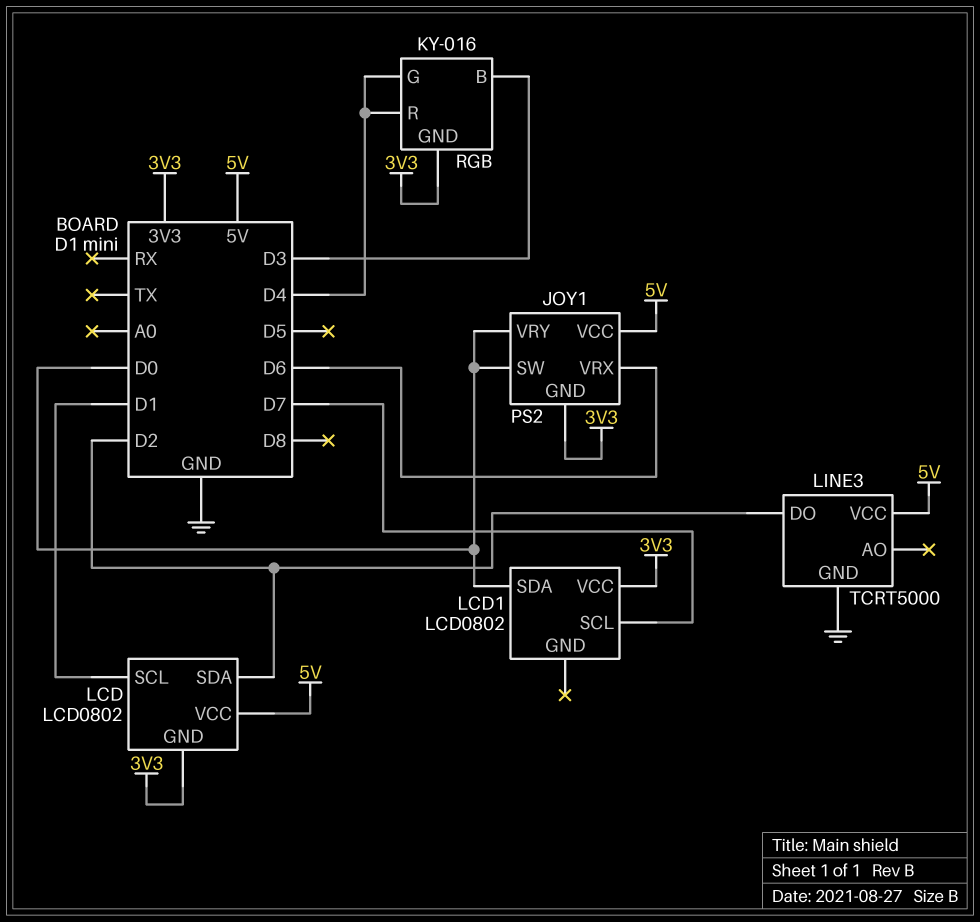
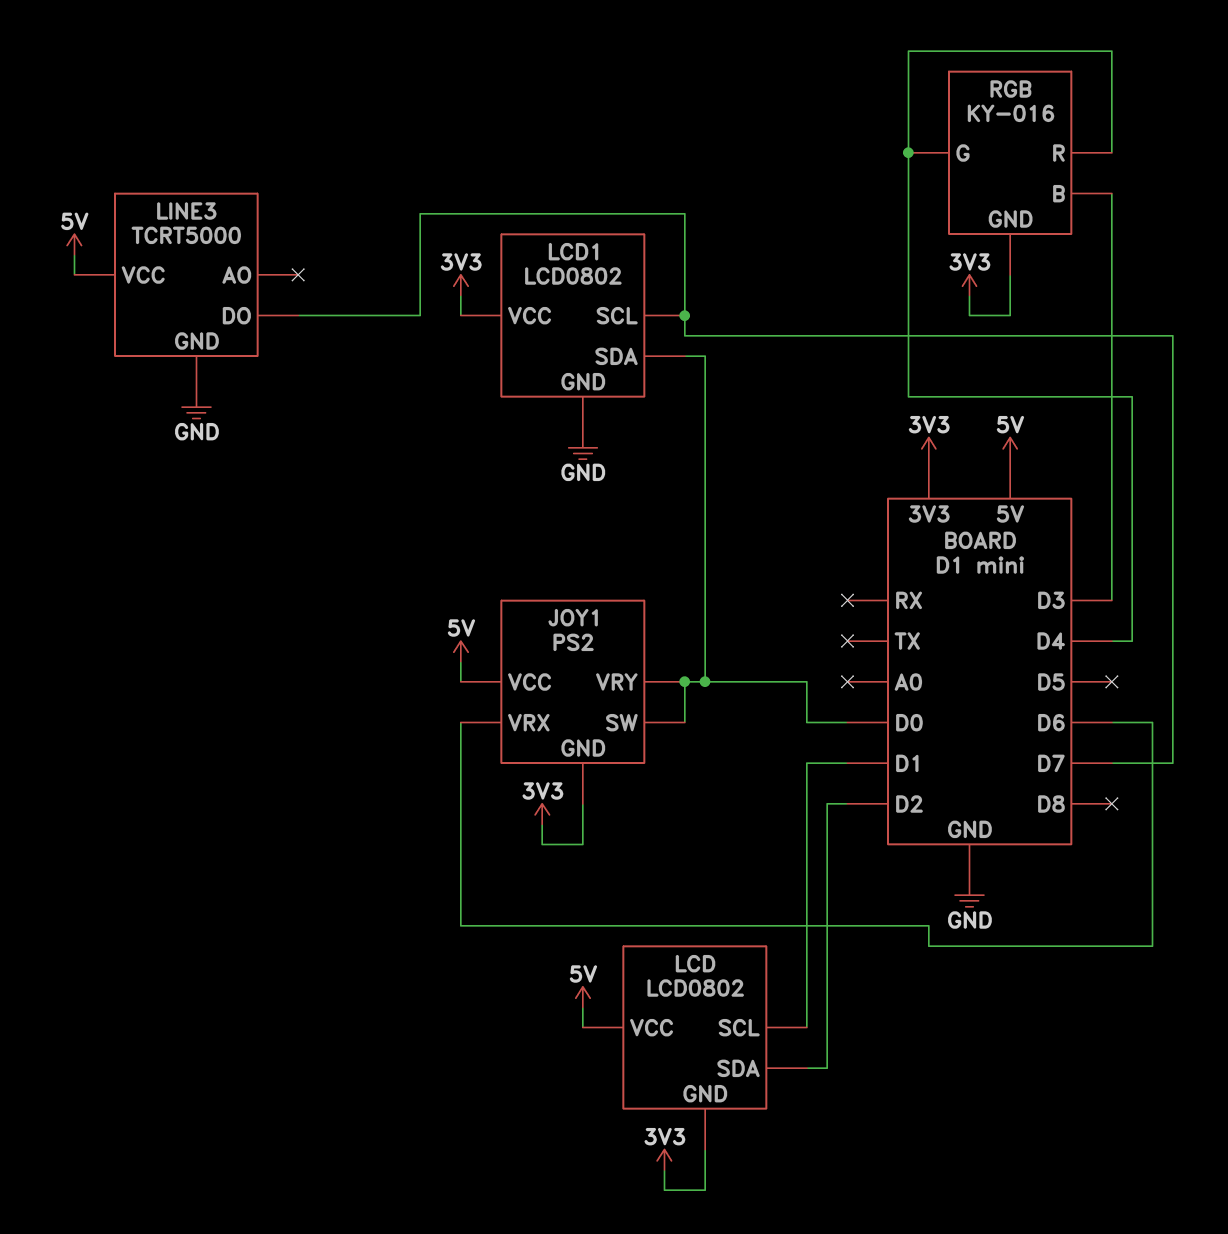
LCD1 pin GND: none -> GND
LINE3 pin DO: D2 -> D7

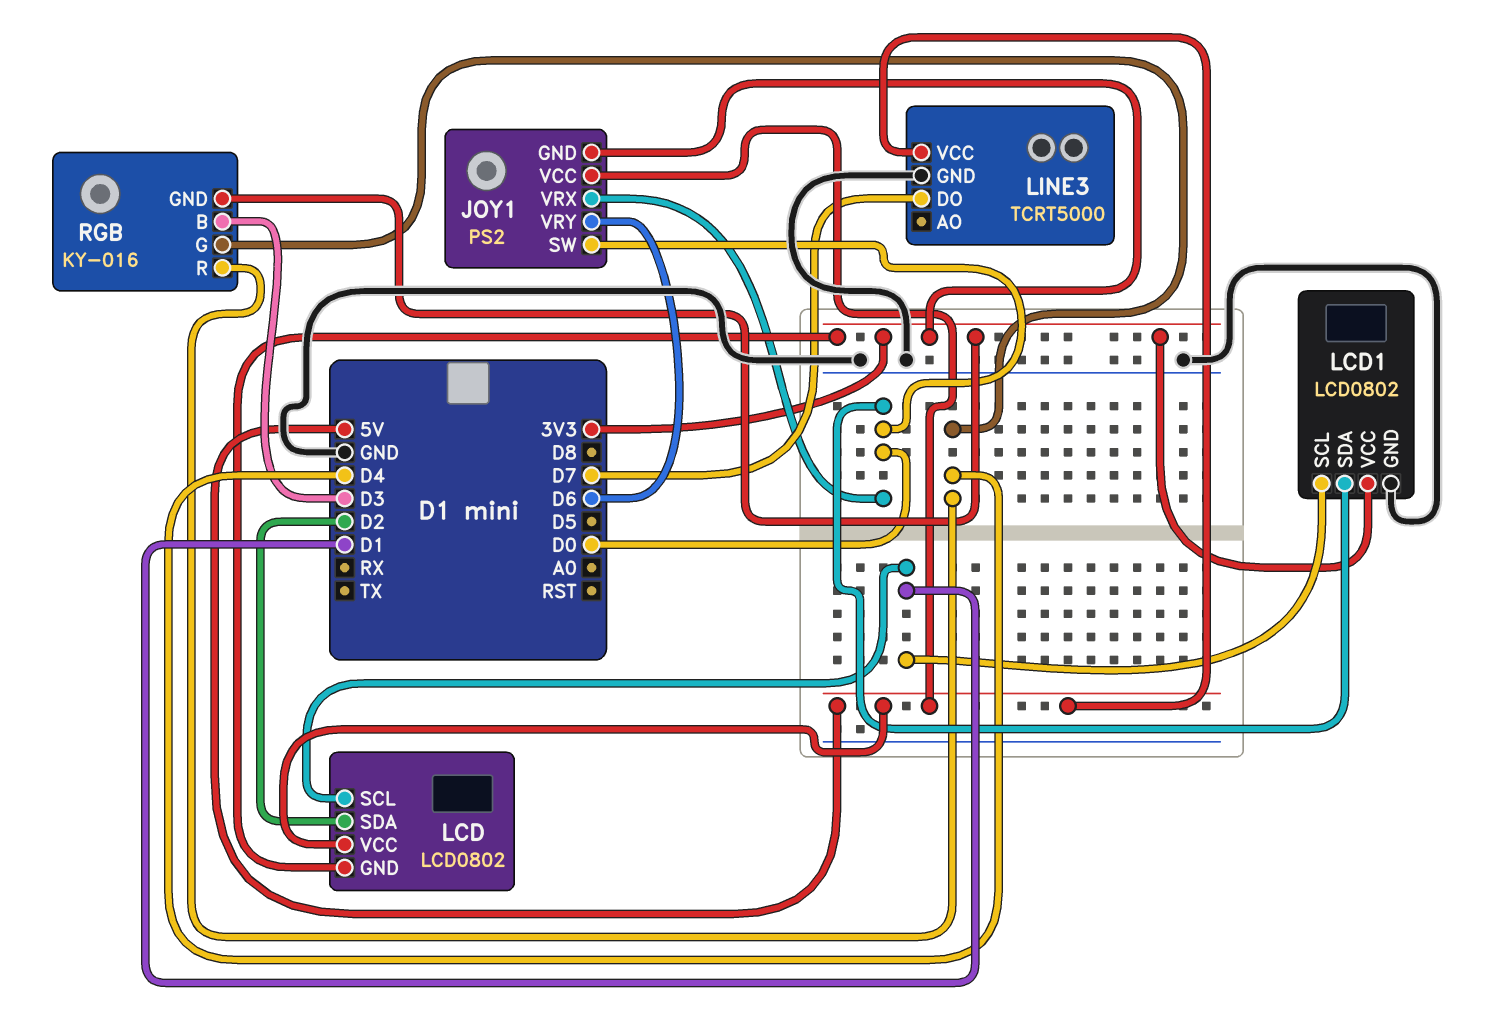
JOY1 pin VRX: D6 -> D0
JOY1 pin VRY: D0 -> D6
LCD1 pin SCL: D7 -> D1

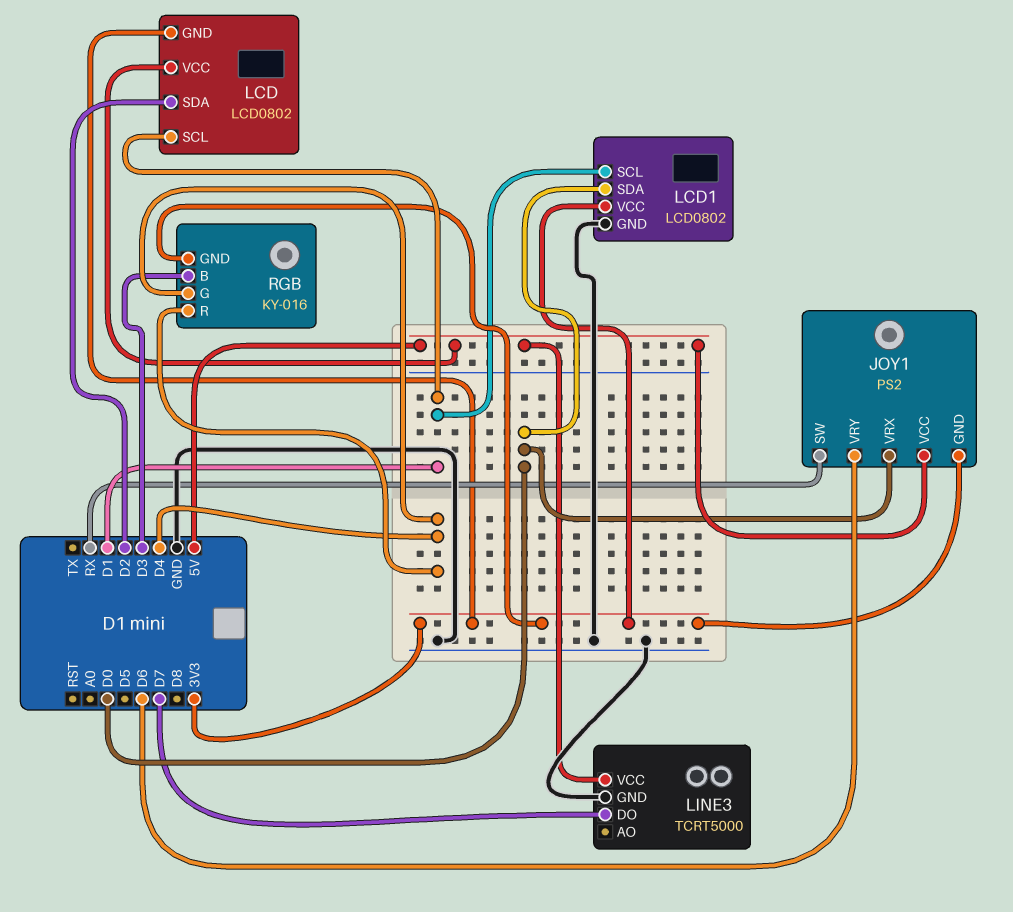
JOY1 pin SW: D0 -> RX

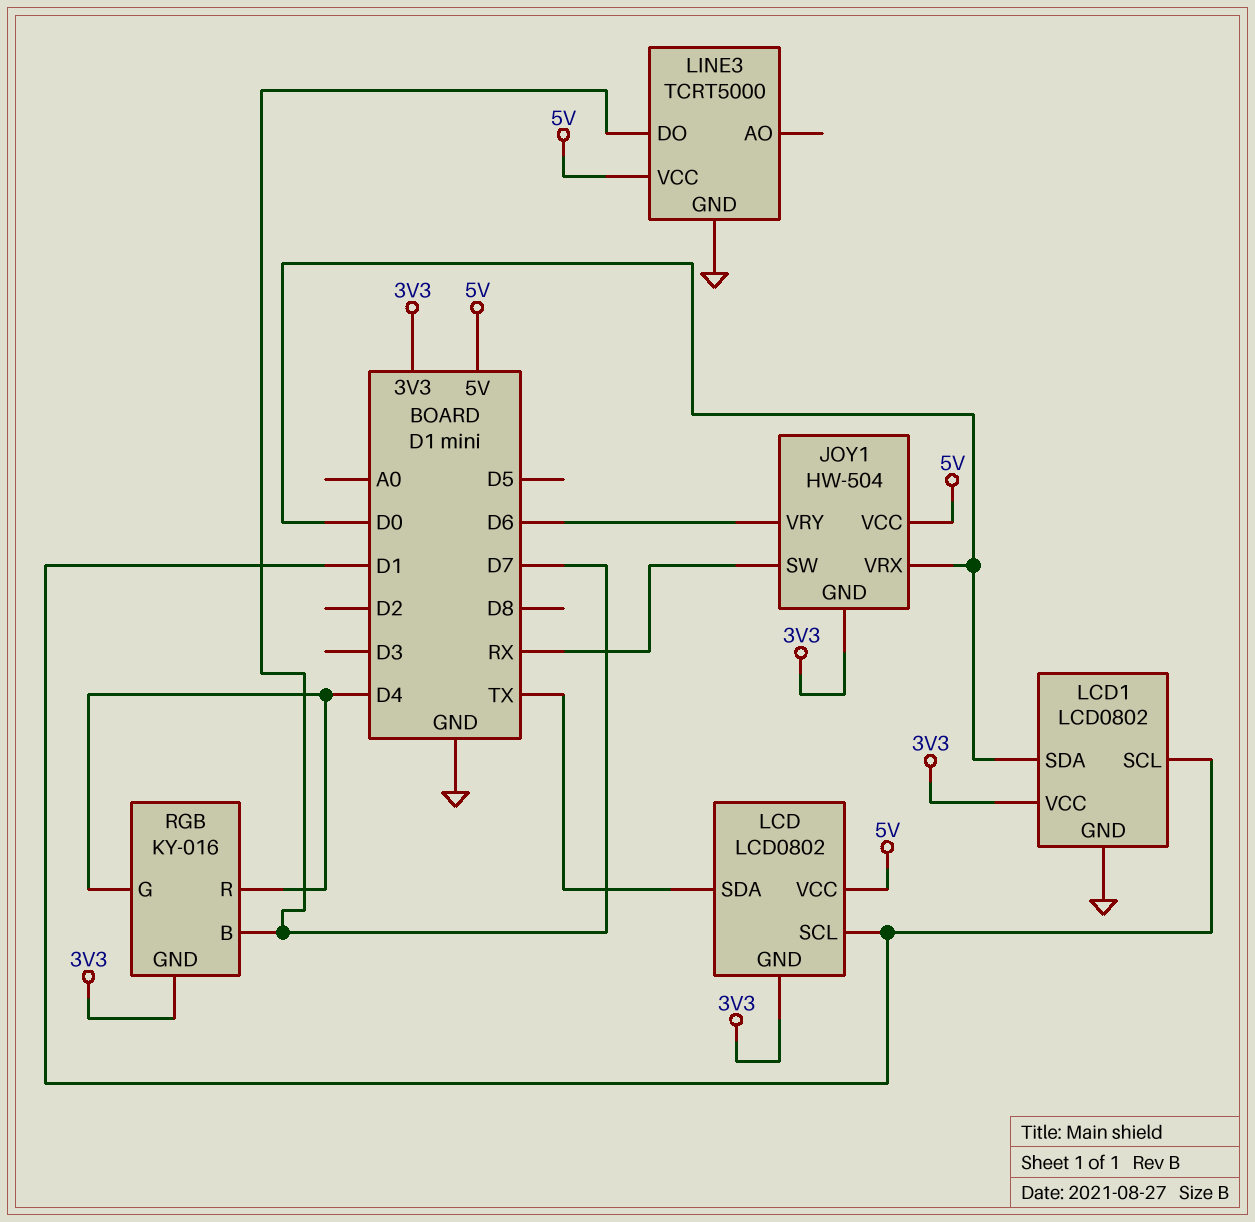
JOY1: PS2 -> HW-504
LCD pin SDA: D2 -> TX
RGB pin B: D3 -> D7

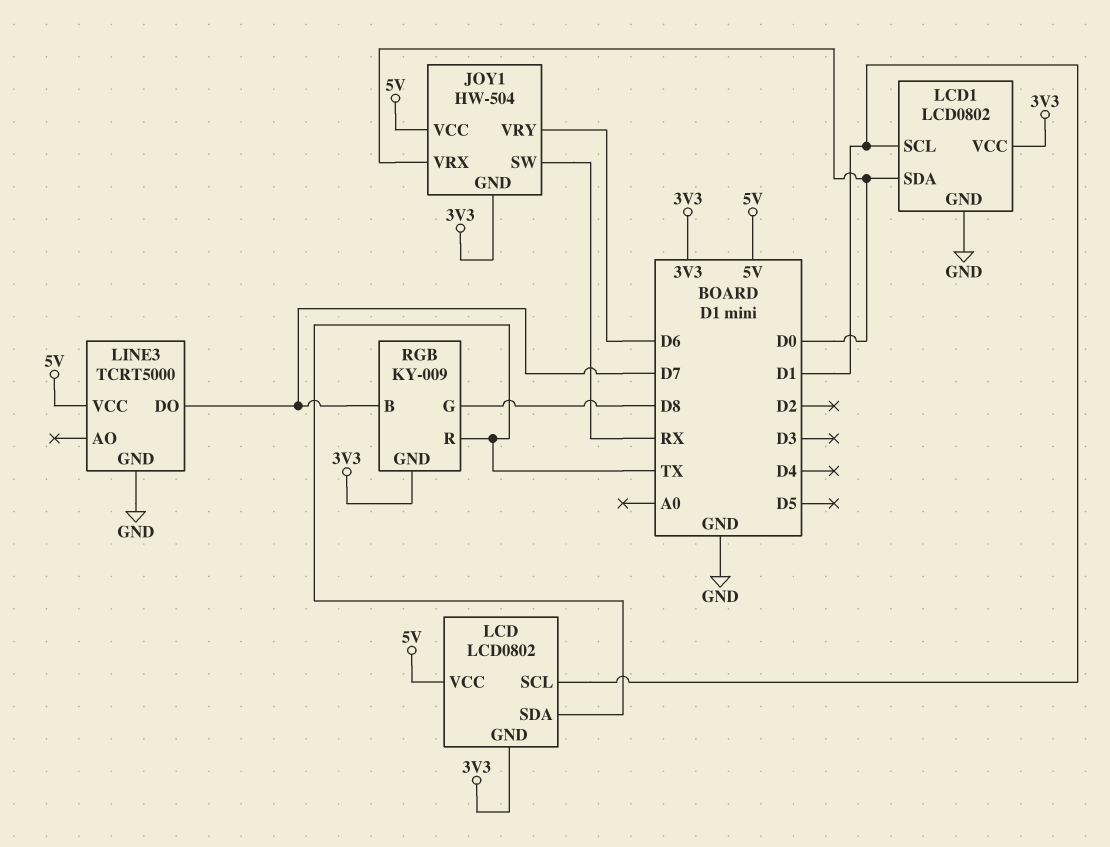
RGB: KY-016 -> KY-009
RGB pin G: D4 -> D8
RGB pin R: D4 -> TX

